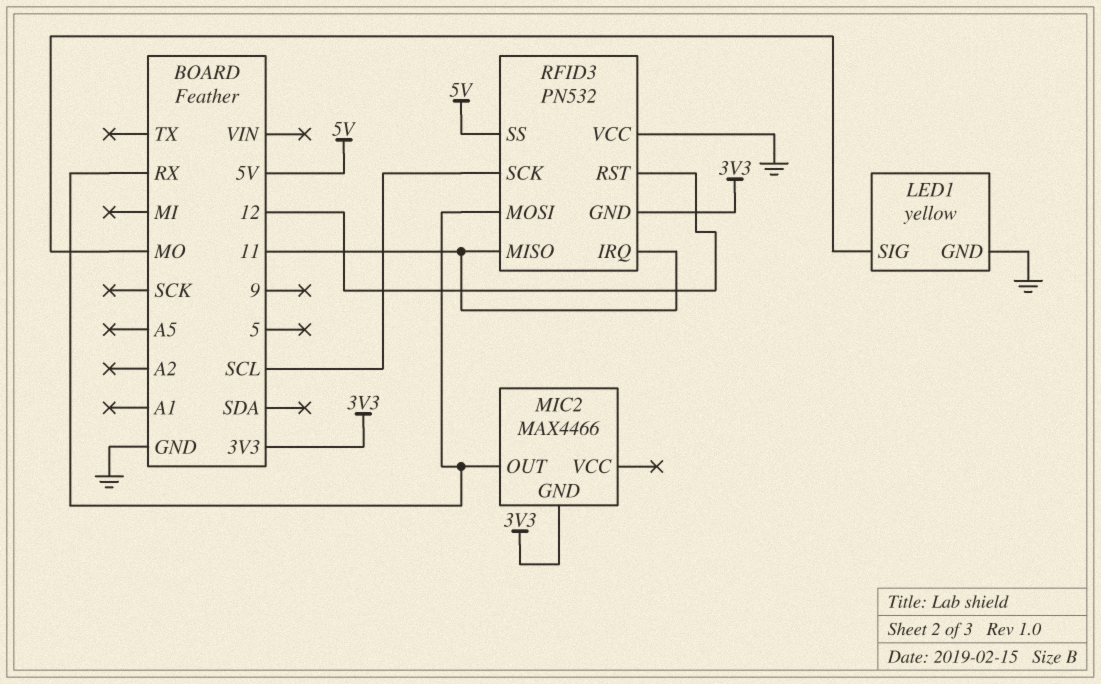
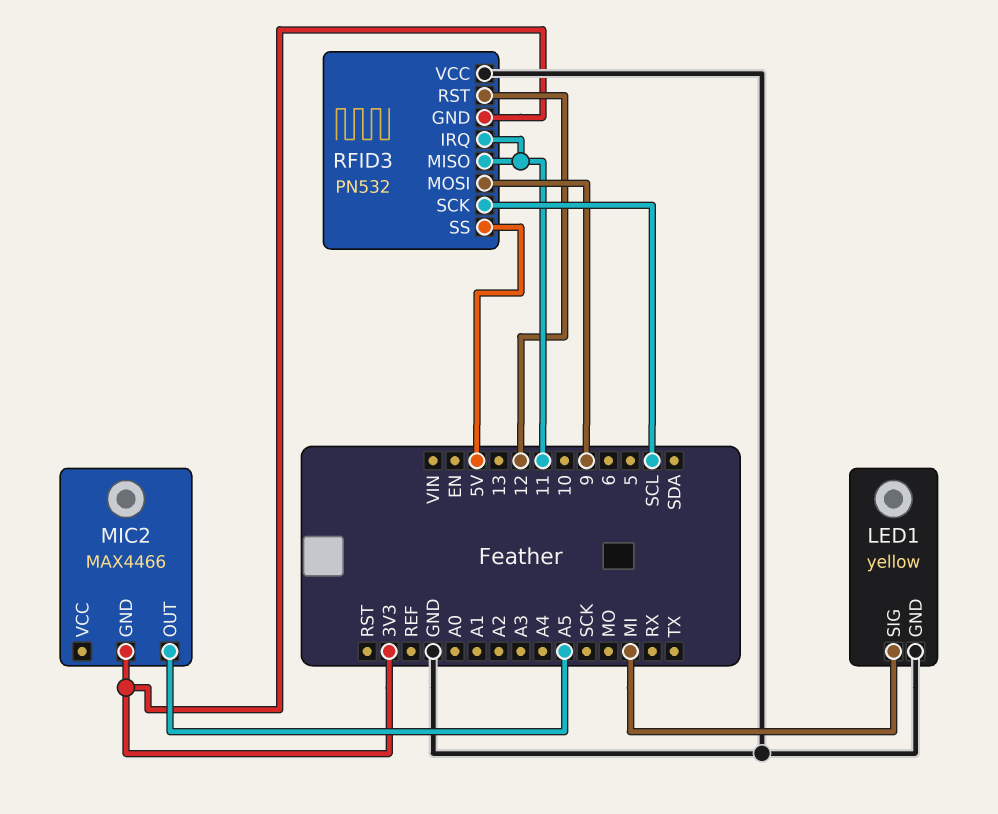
LED1 pin SIG: MO -> MI
MIC2 pin OUT: RX -> A5
RFID3 pin MOSI: RX -> 9

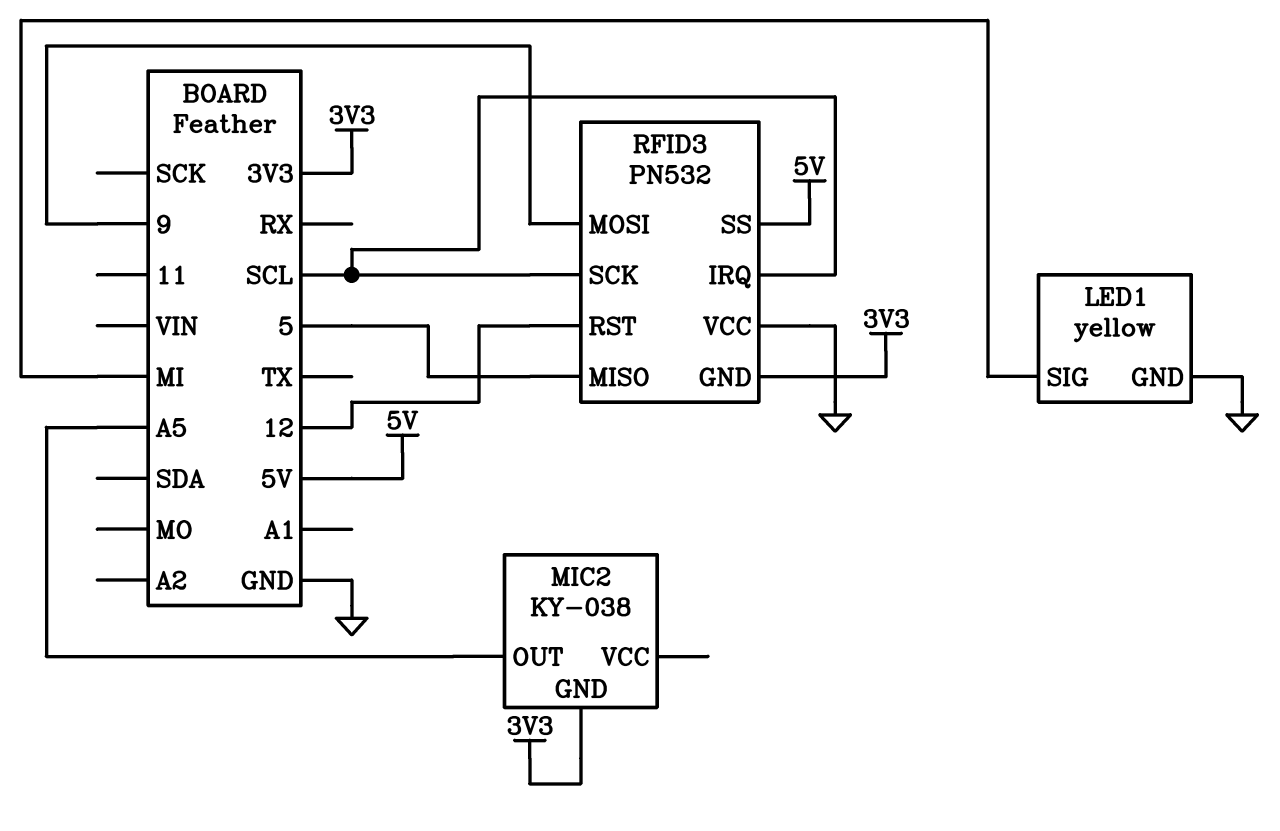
MIC2: MAX4466 -> KY-038
RFID3 pin IRQ: 11 -> SCL
RFID3 pin MISO: 11 -> 5

